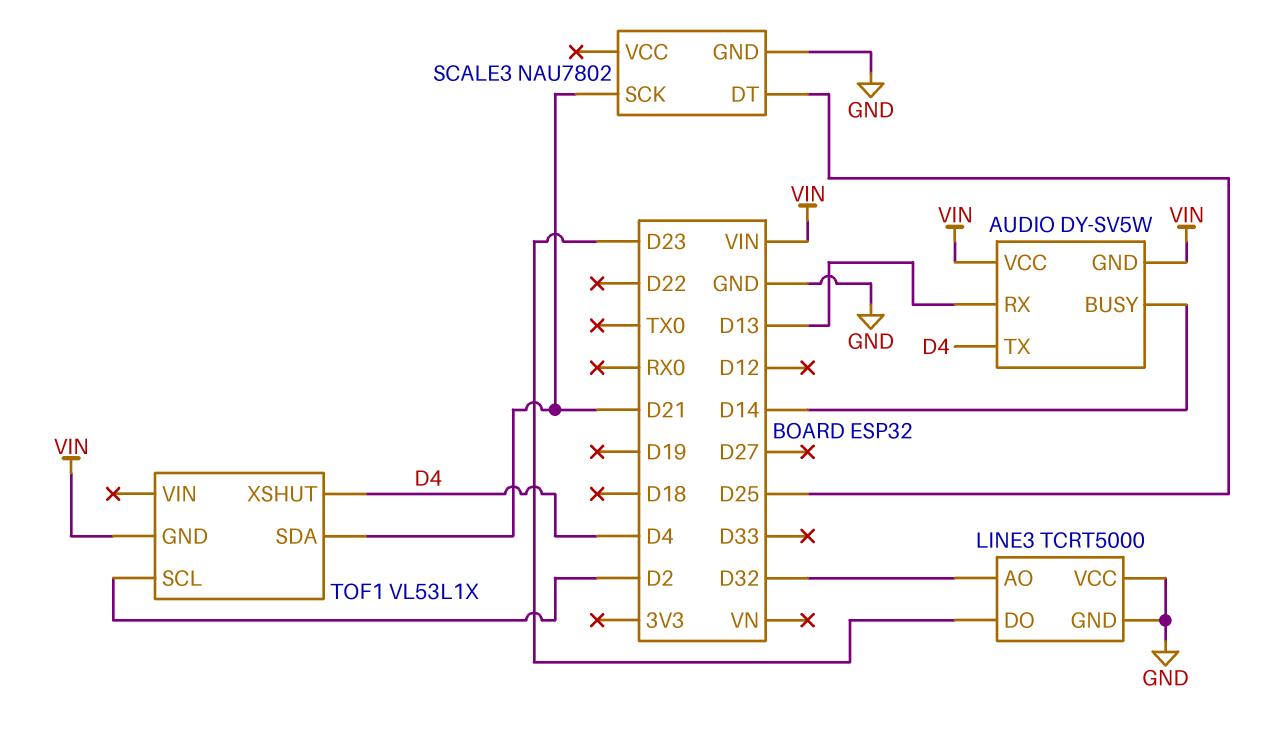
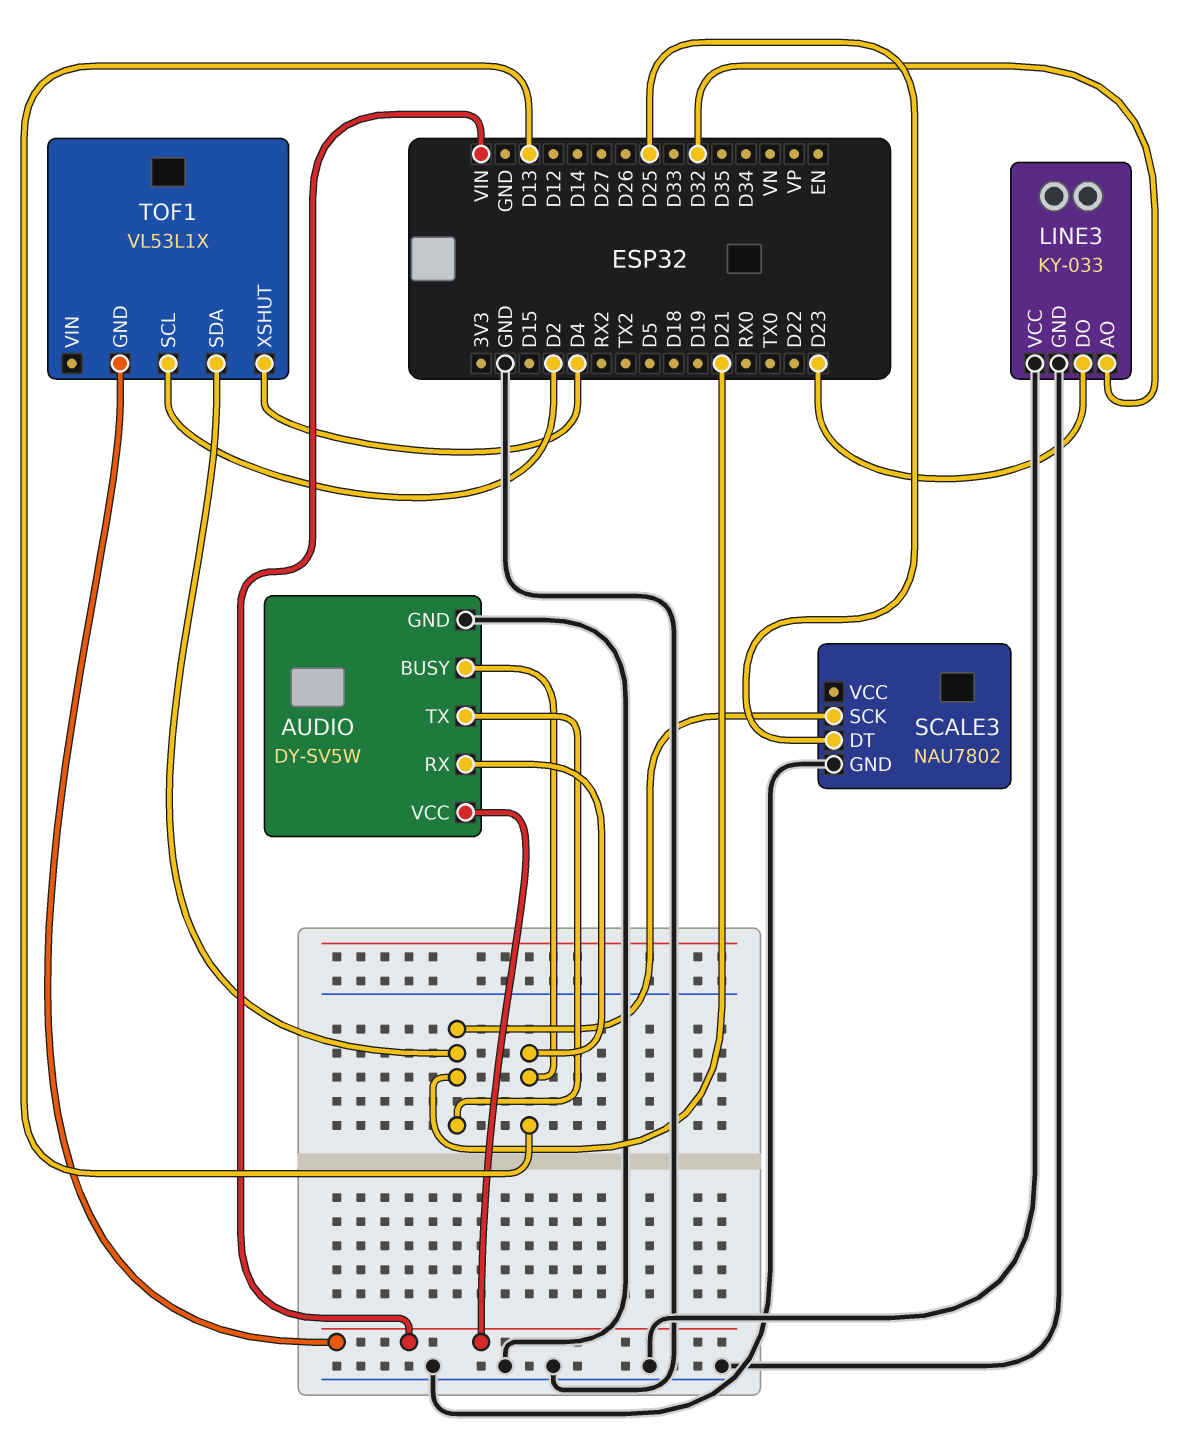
AUDIO pin BUSY: D14 -> D13
AUDIO pin GND: VIN -> GND
AUDIO pin TX: D4 -> D21
LINE3: TCRT5000 -> KY-033

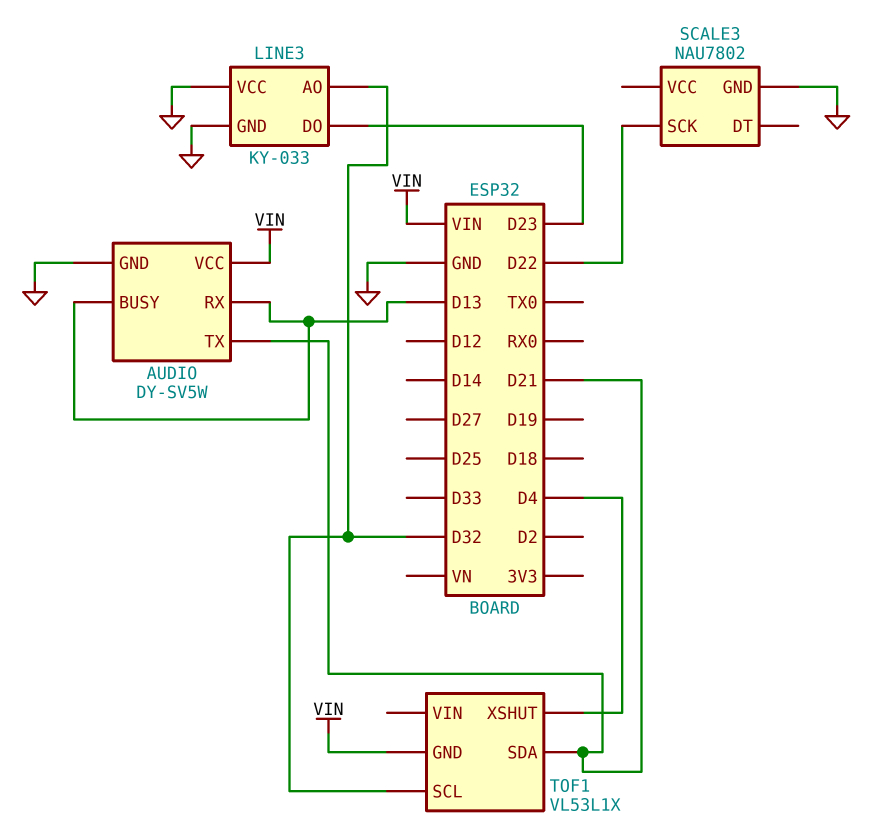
SCALE3 pin DT: D25 -> none
SCALE3 pin SCK: D21 -> D22
TOF1 pin SCL: D2 -> D32

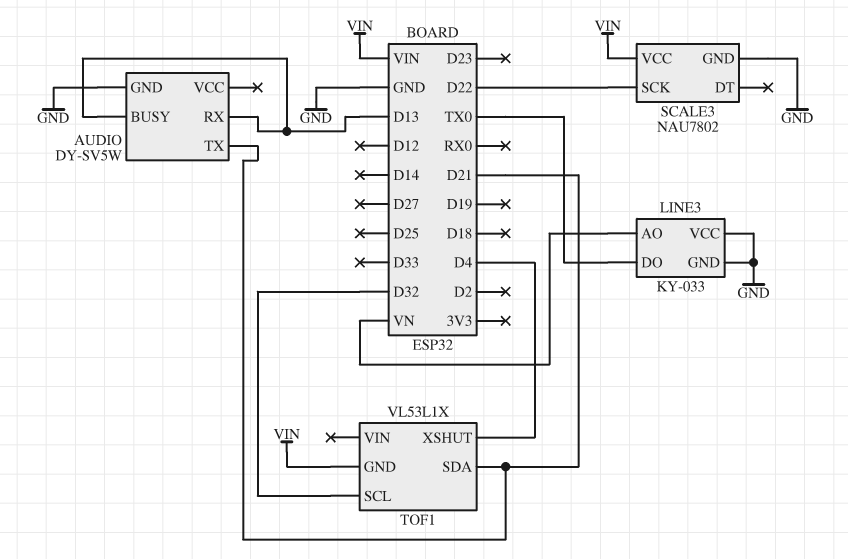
AUDIO pin VCC: VIN -> none
LINE3 pin AO: D32 -> VN
LINE3 pin DO: D23 -> TX0
SCALE3 pin VCC: none -> VIN

